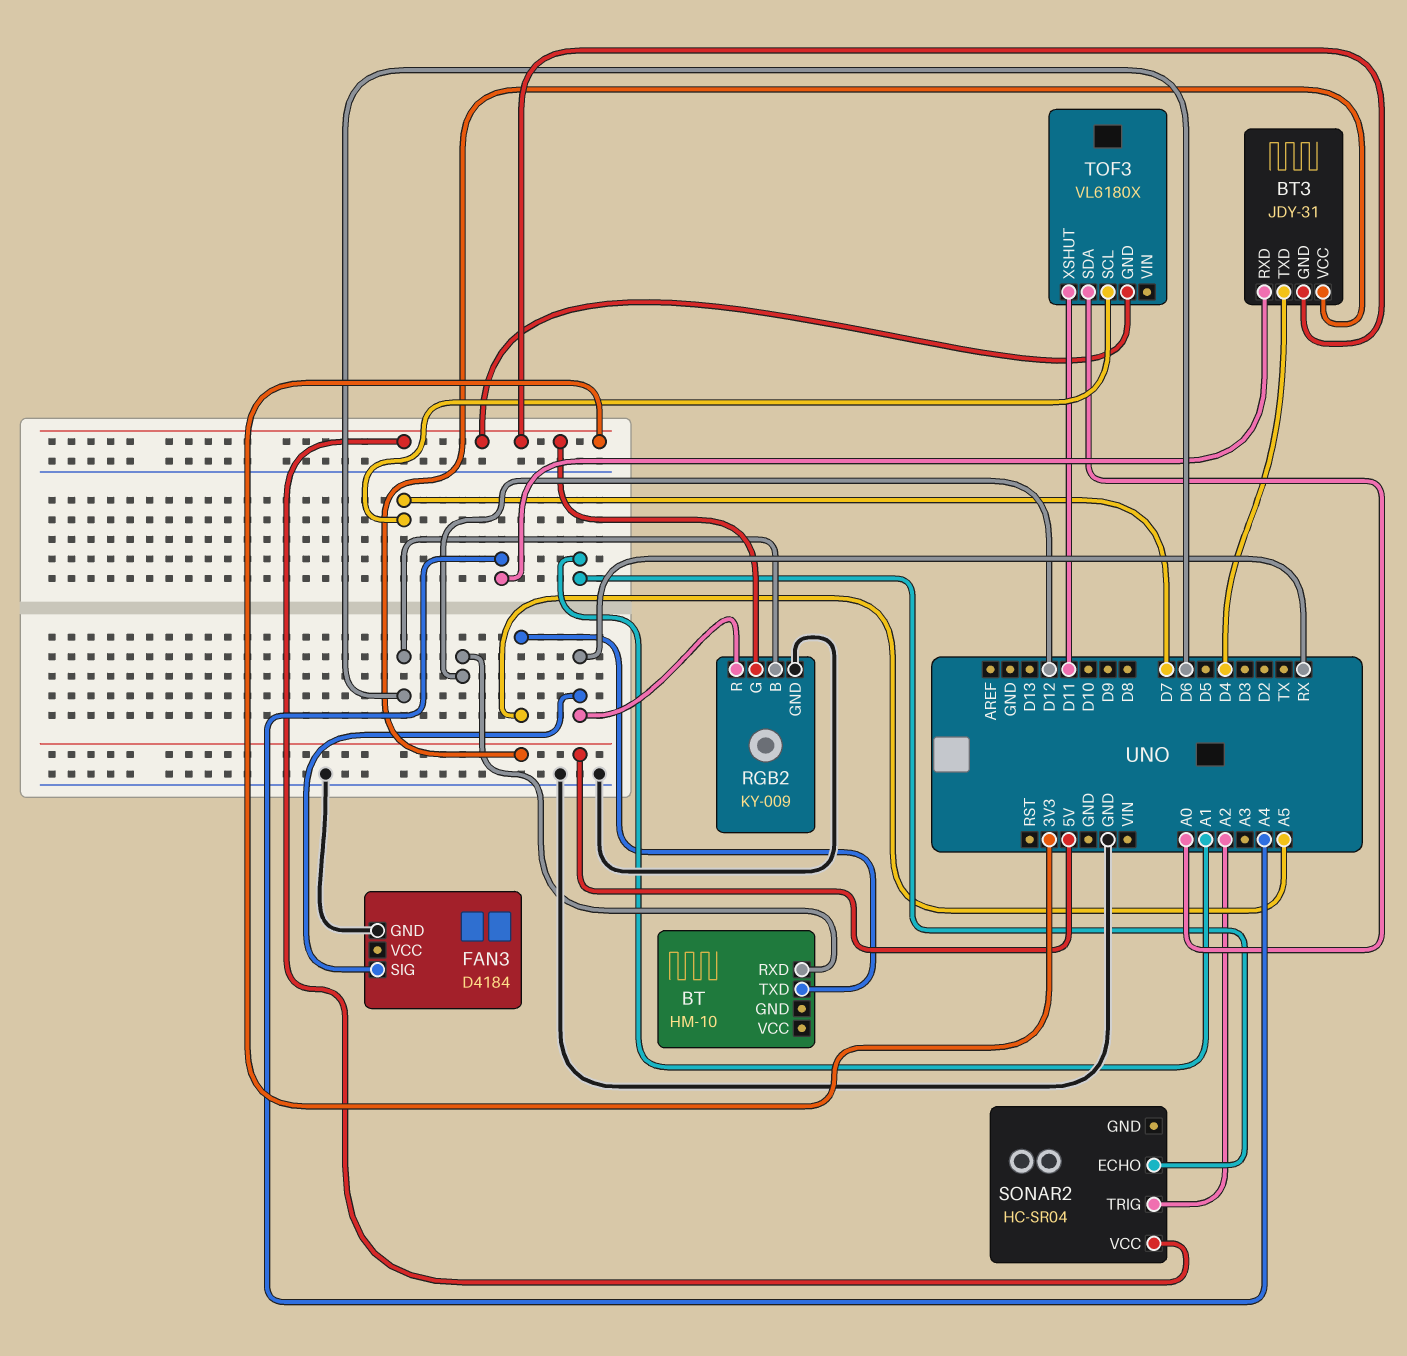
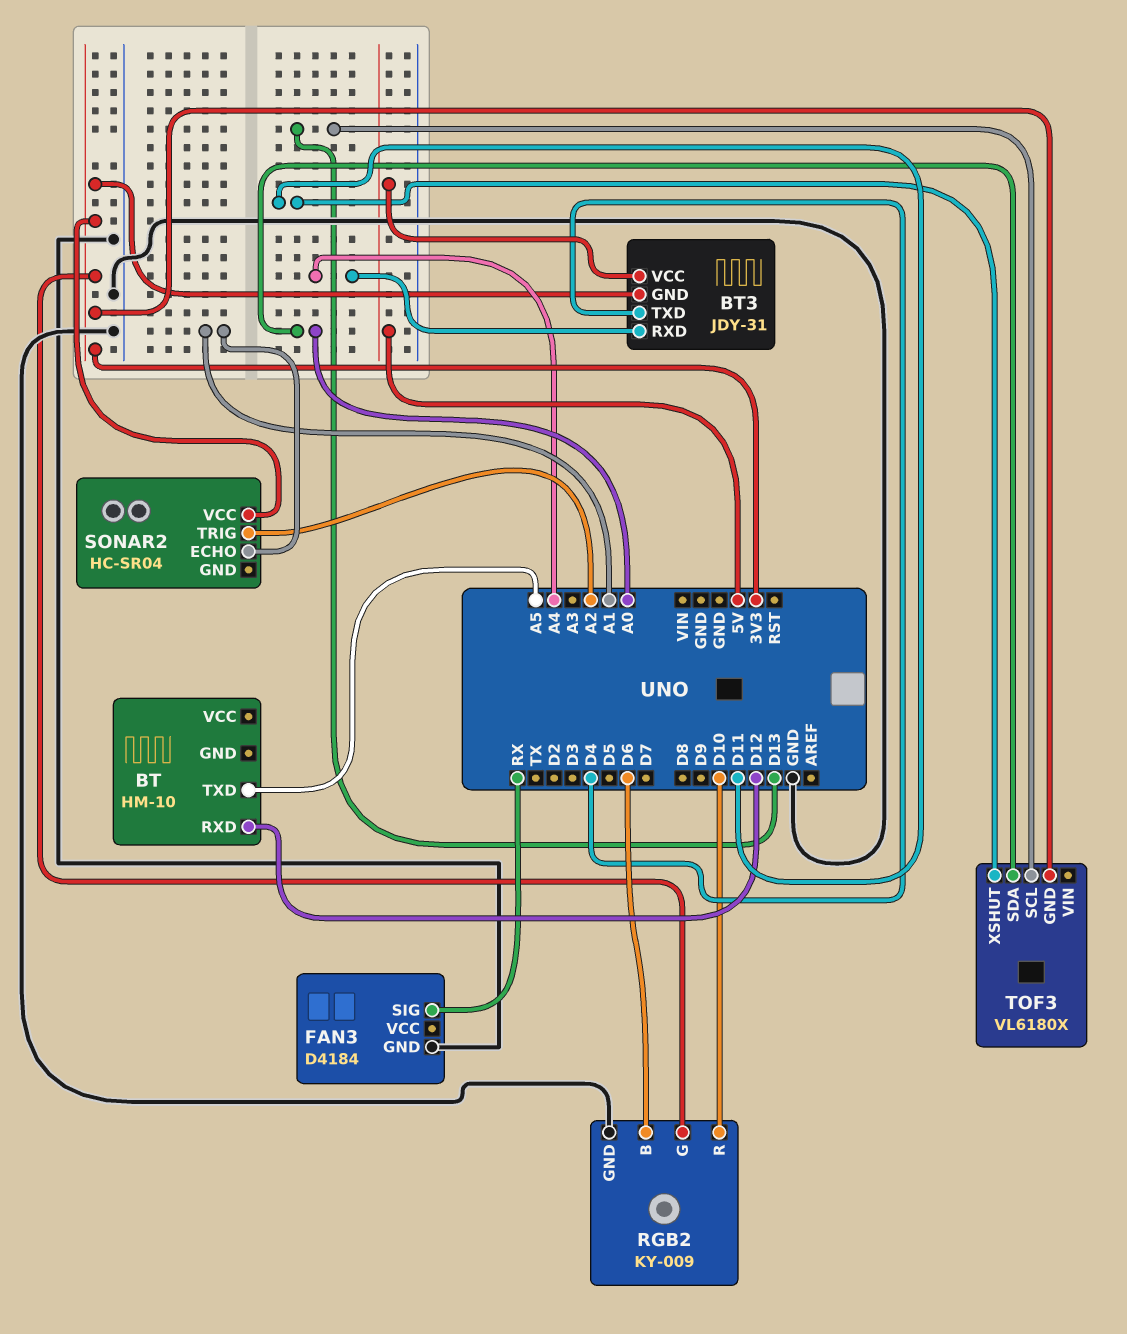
RGB2 pin R: RX -> D10
TOF3 pin SCL: D7 -> D13

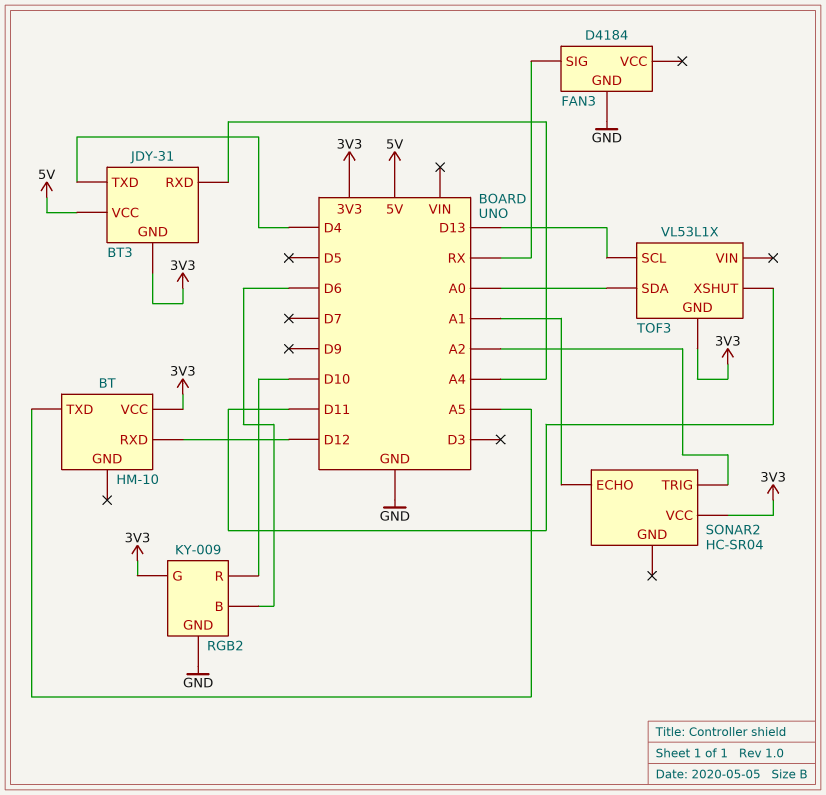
BT pin VCC: none -> 3V3
TOF3: VL6180X -> VL53L1X

